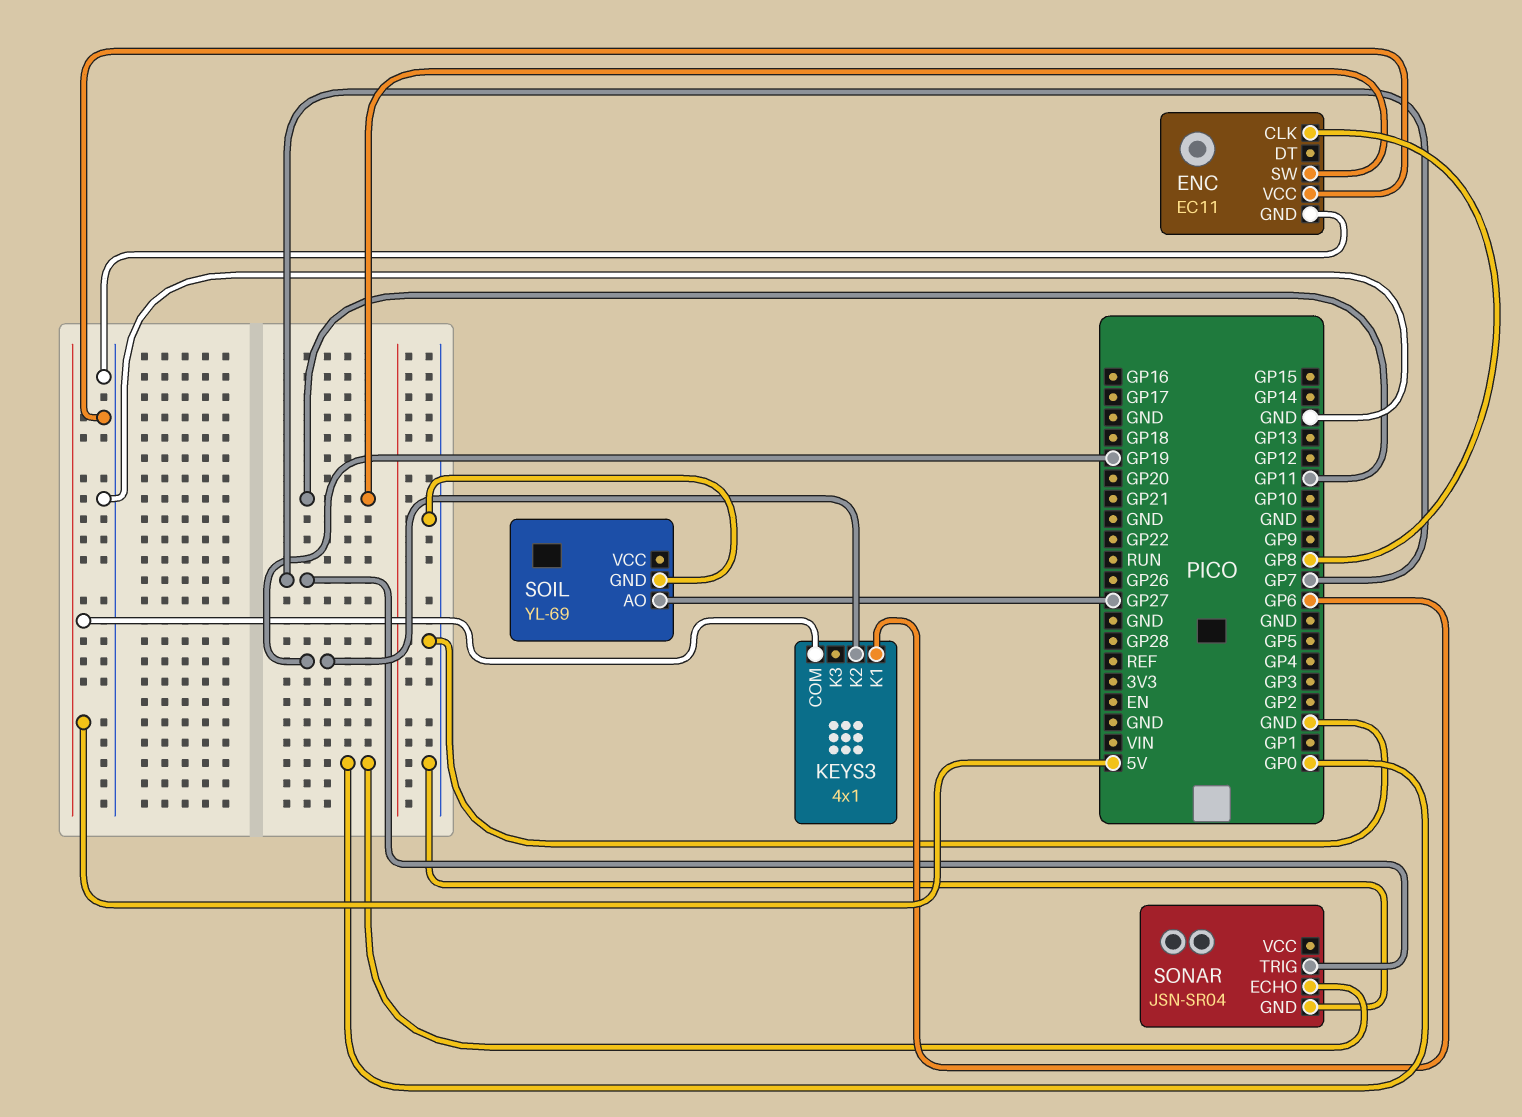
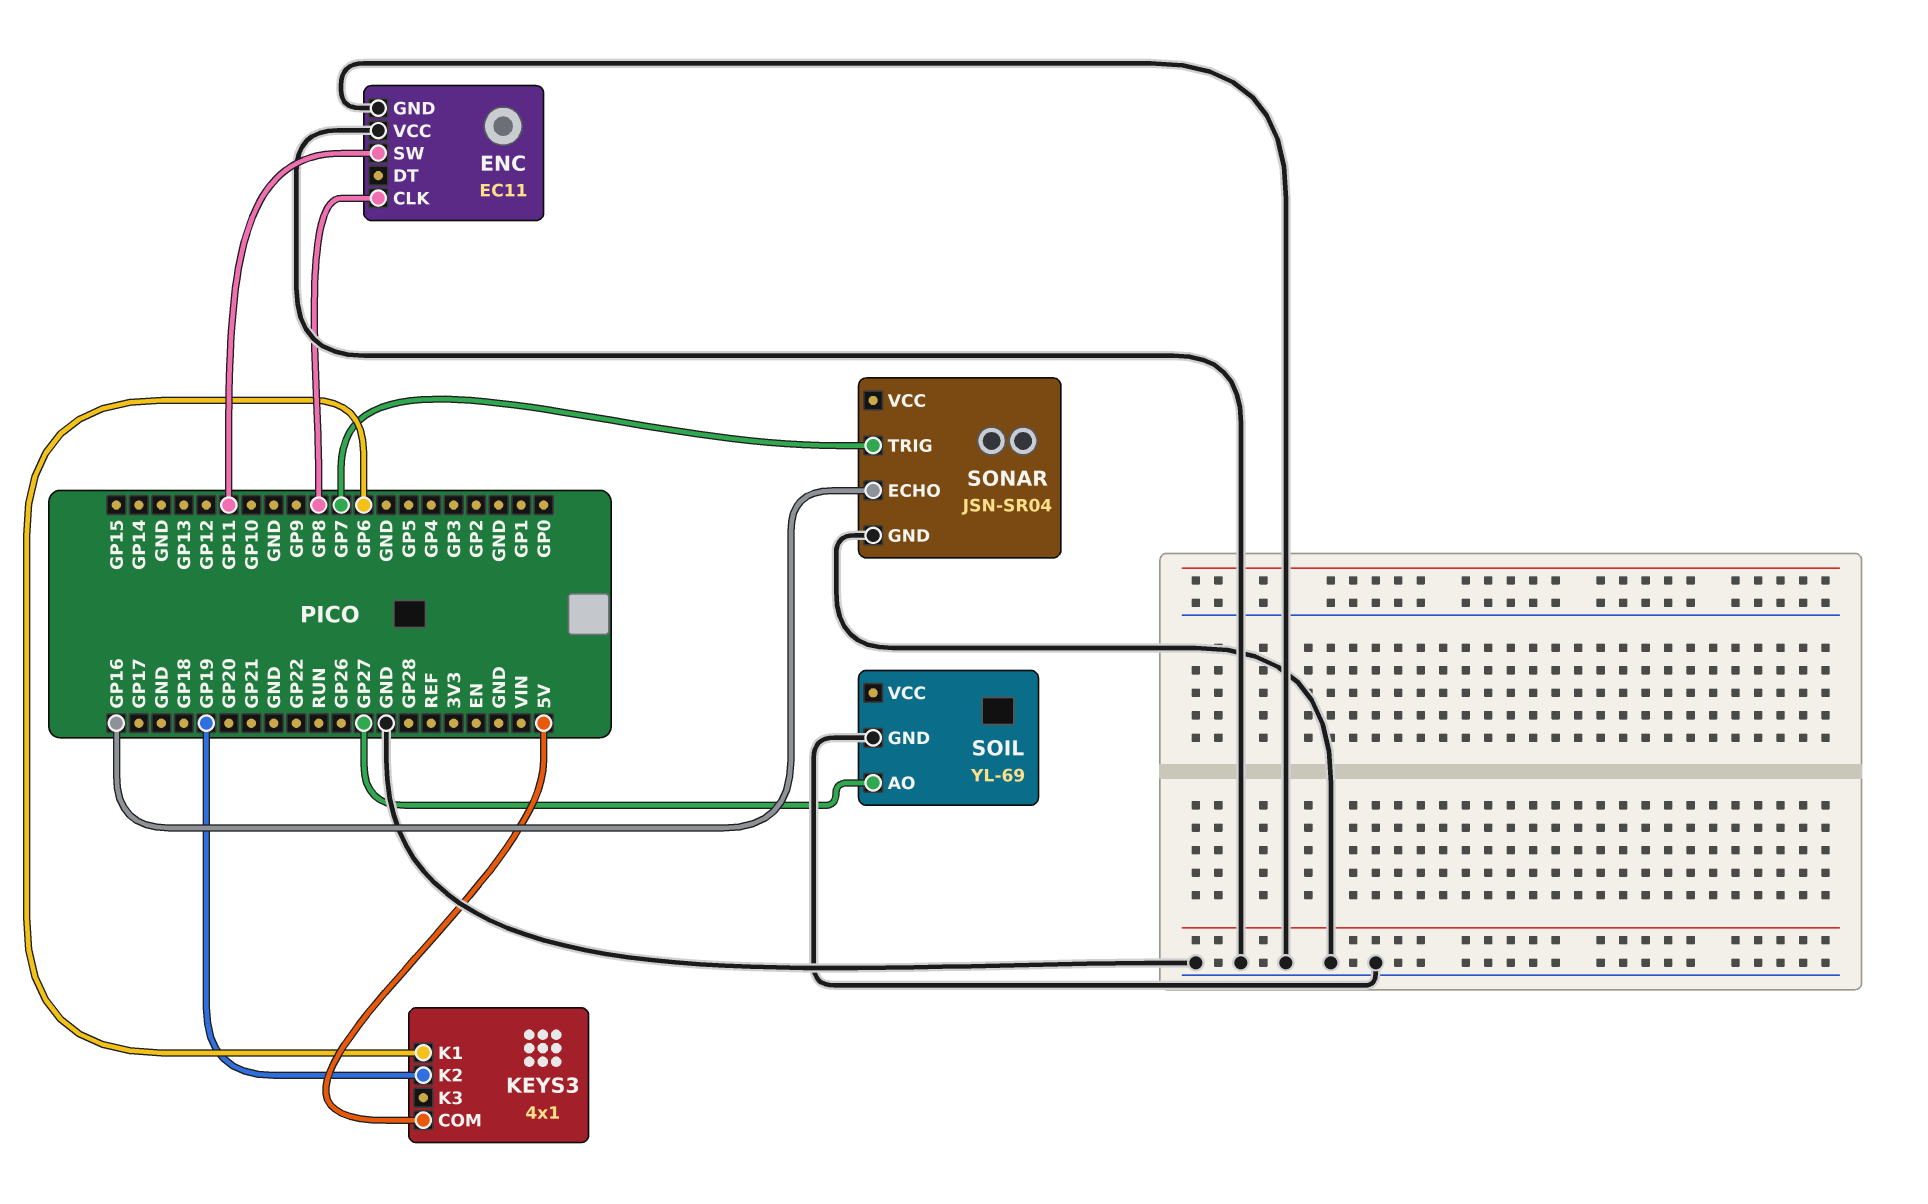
SONAR pin ECHO: GP0 -> GP16

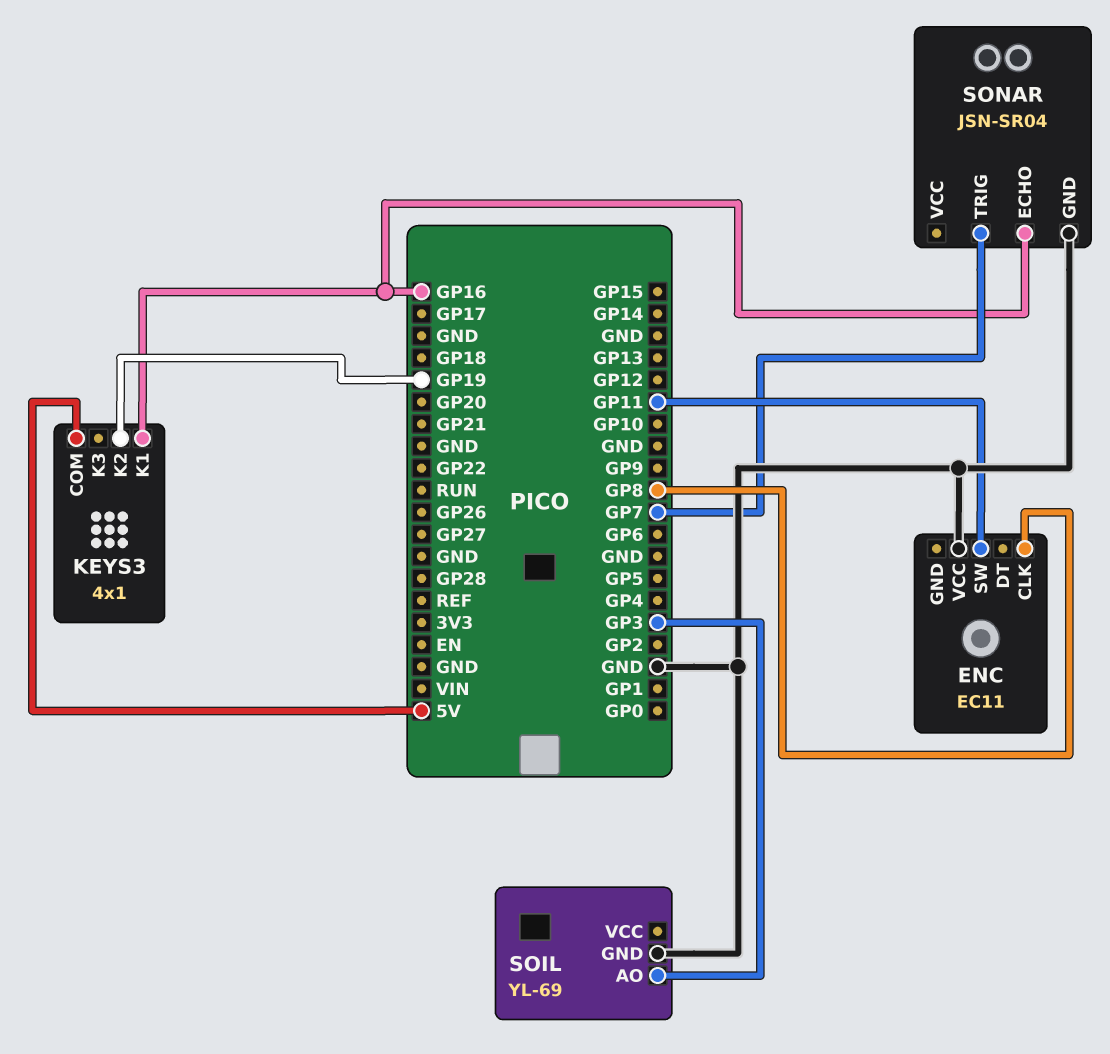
ENC pin GND: GND -> none
KEYS3 pin K1: GP6 -> GP16
SOIL pin AO: GP27 -> GP3

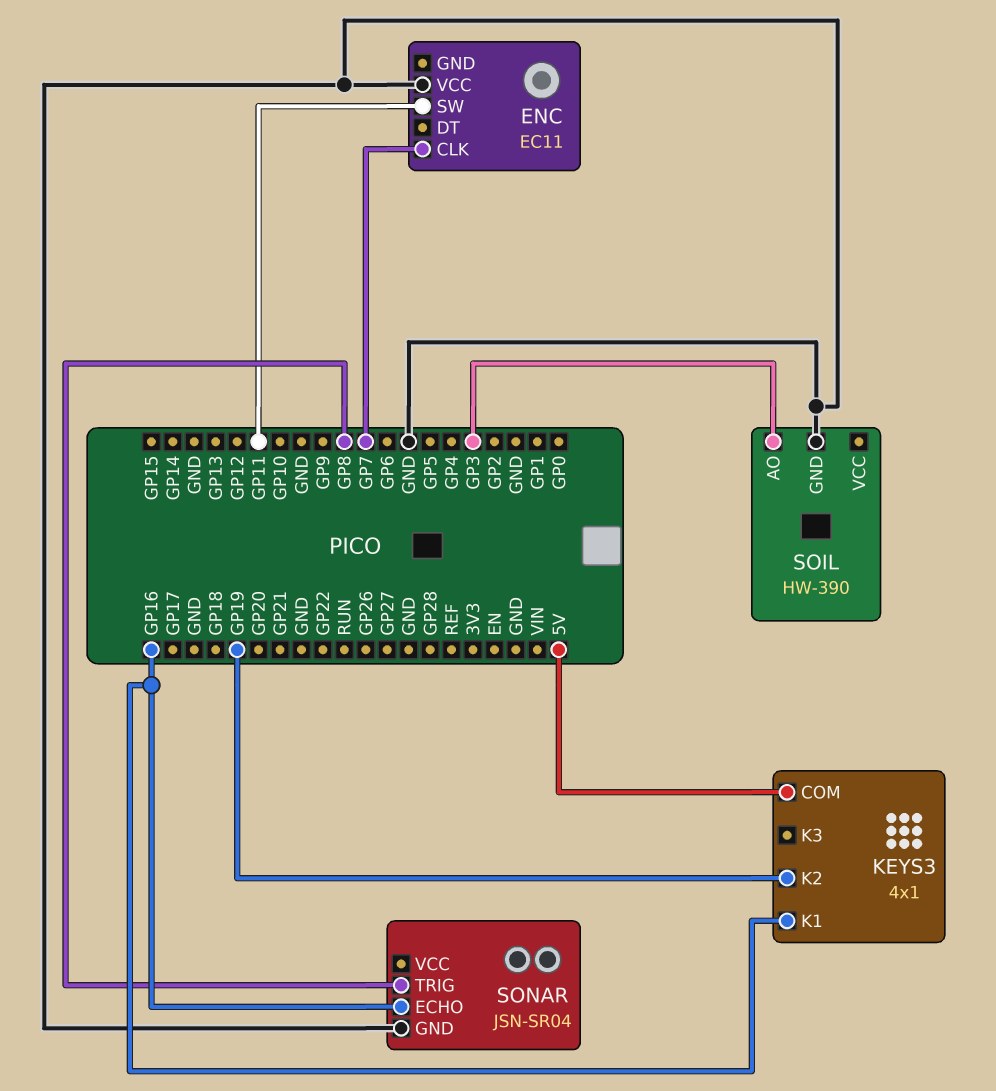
ENC pin CLK: GP8 -> GP7
SOIL: YL-69 -> HW-390
SONAR pin TRIG: GP7 -> GP8

